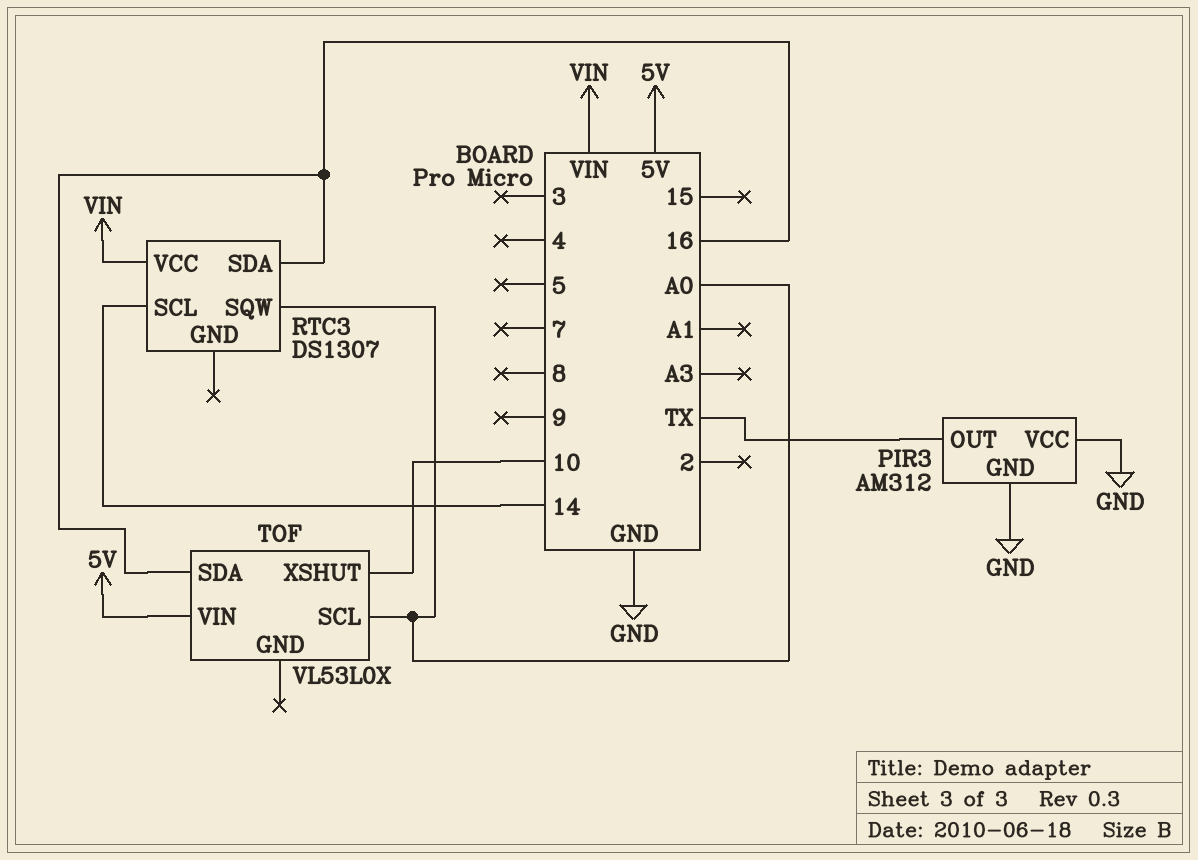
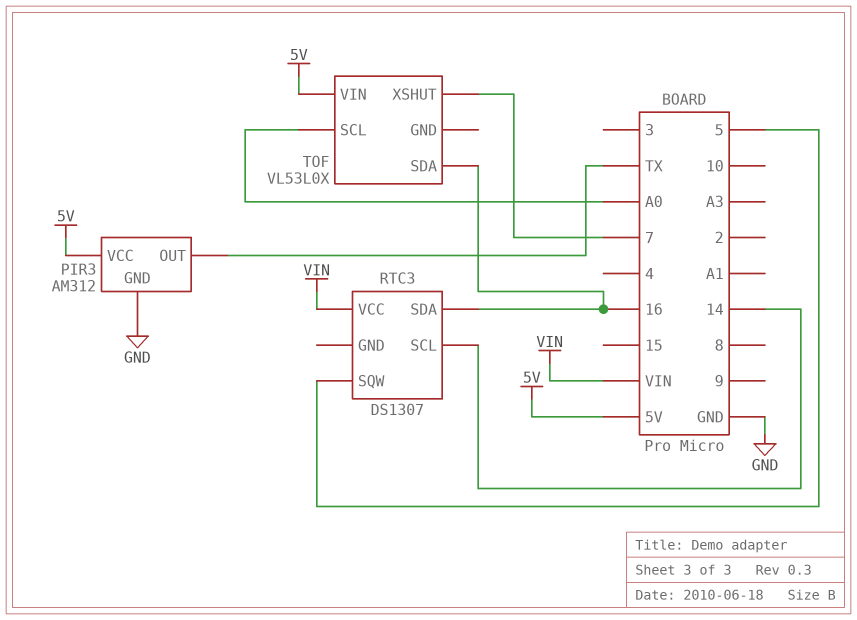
PIR3 pin VCC: GND -> 5V
RTC3 pin SQW: A0 -> 5
TOF pin XSHUT: 10 -> 7

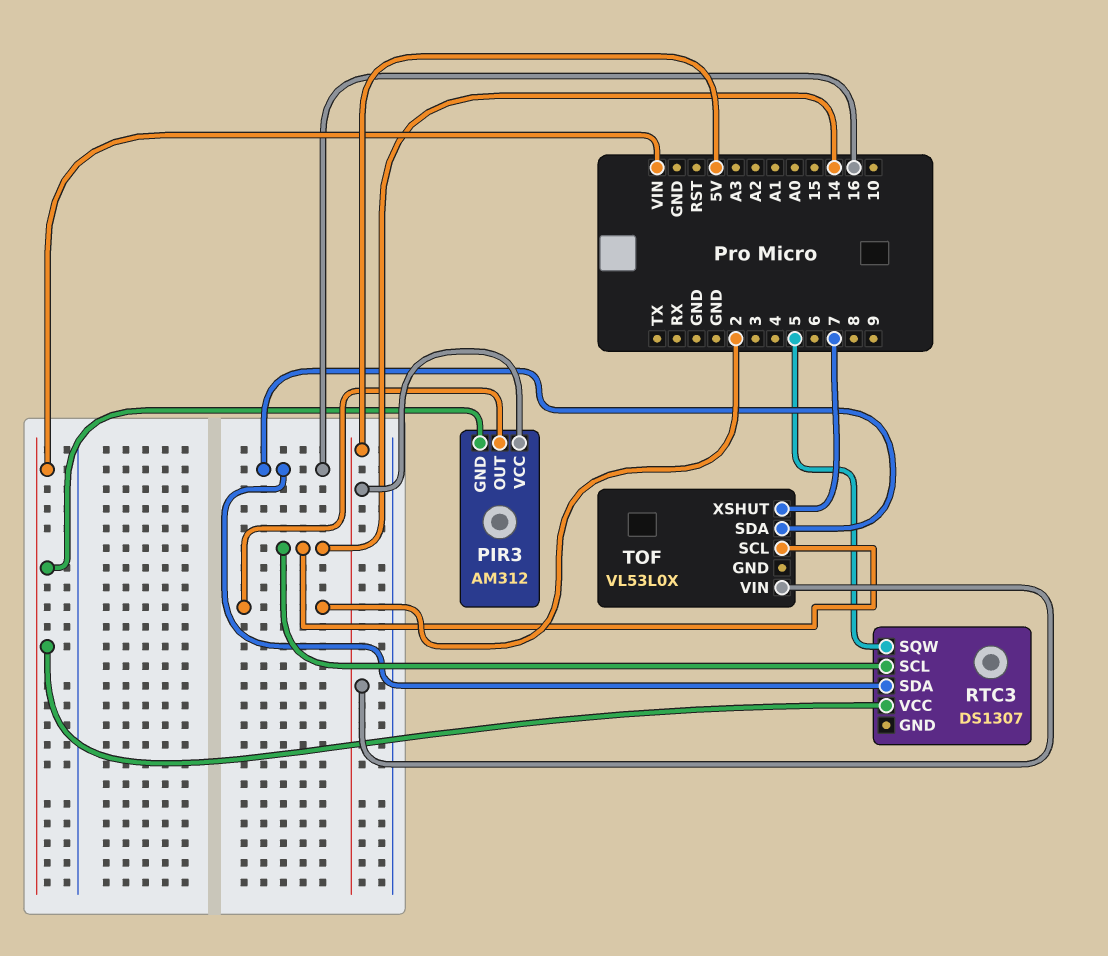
PIR3 pin GND: GND -> VIN
PIR3 pin OUT: TX -> 2
TOF pin SCL: A0 -> 14

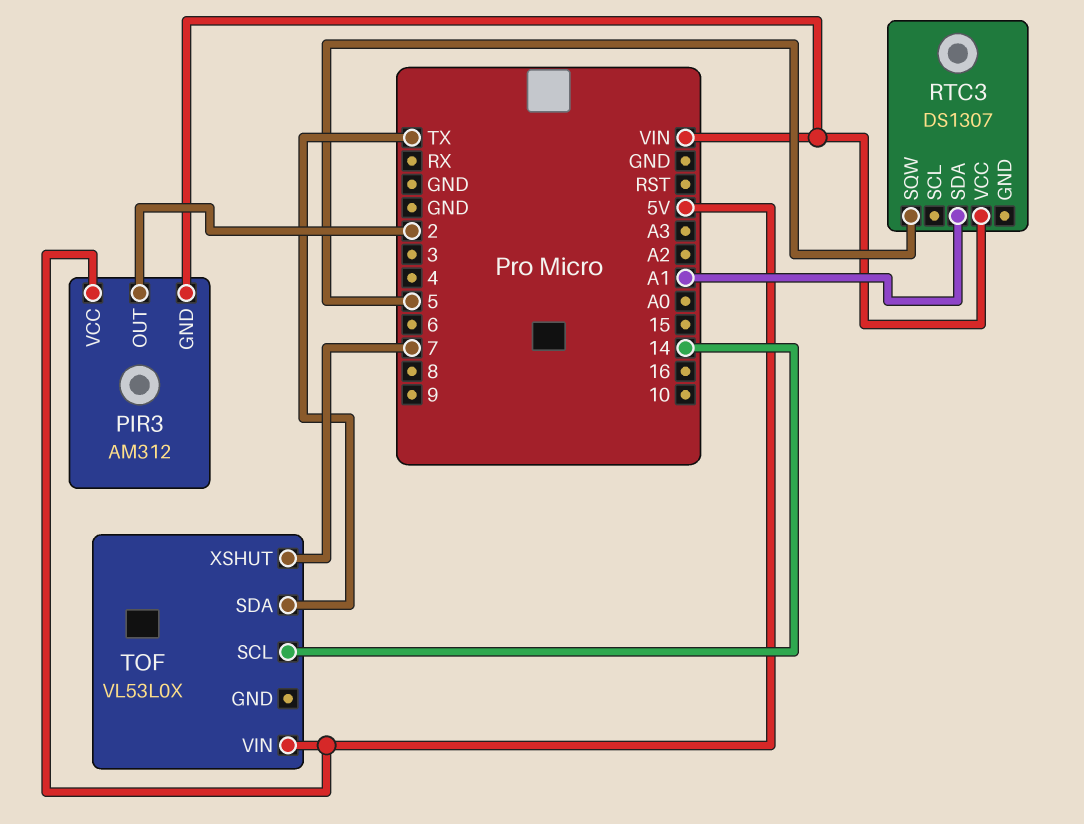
RTC3 pin SCL: 14 -> none
RTC3 pin SDA: 16 -> A1
TOF pin SDA: 16 -> TX

